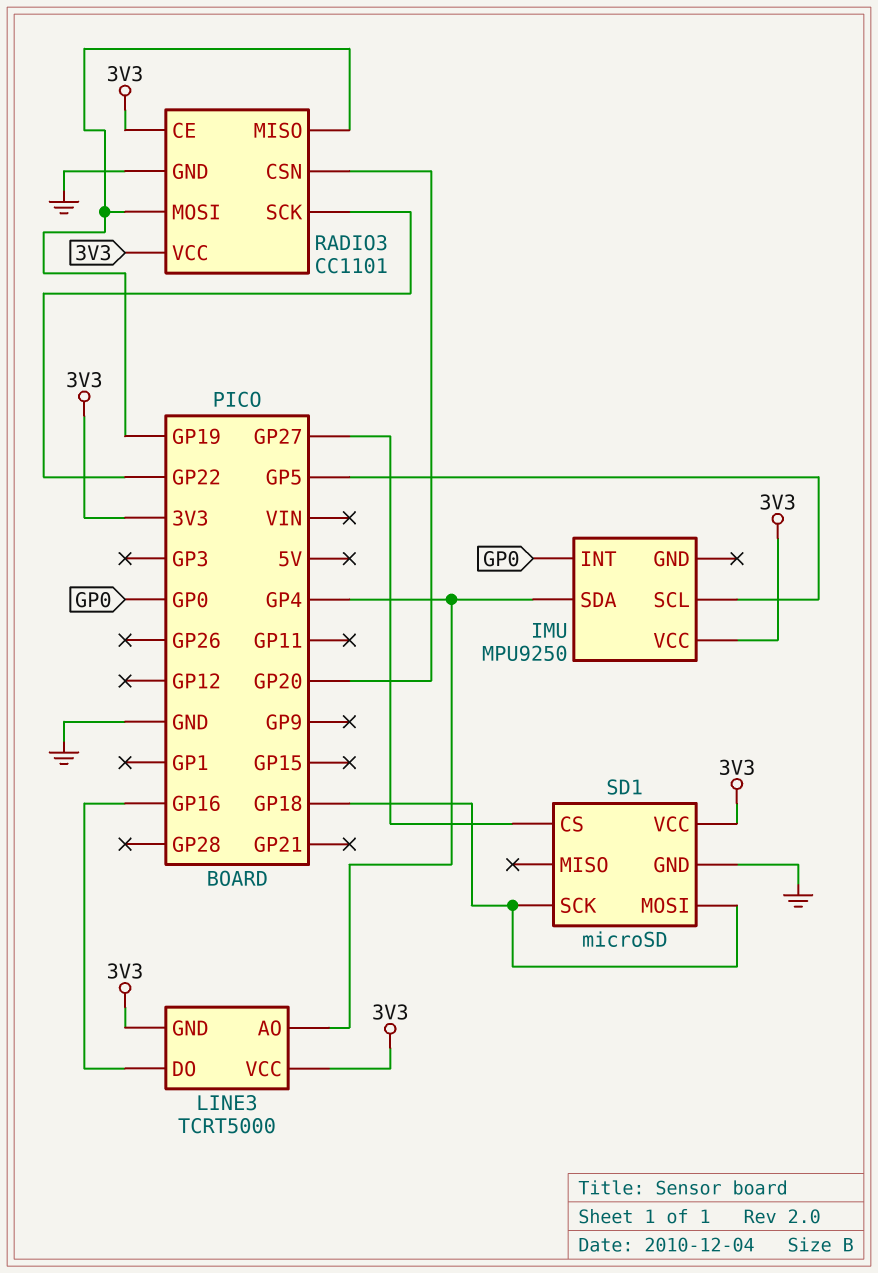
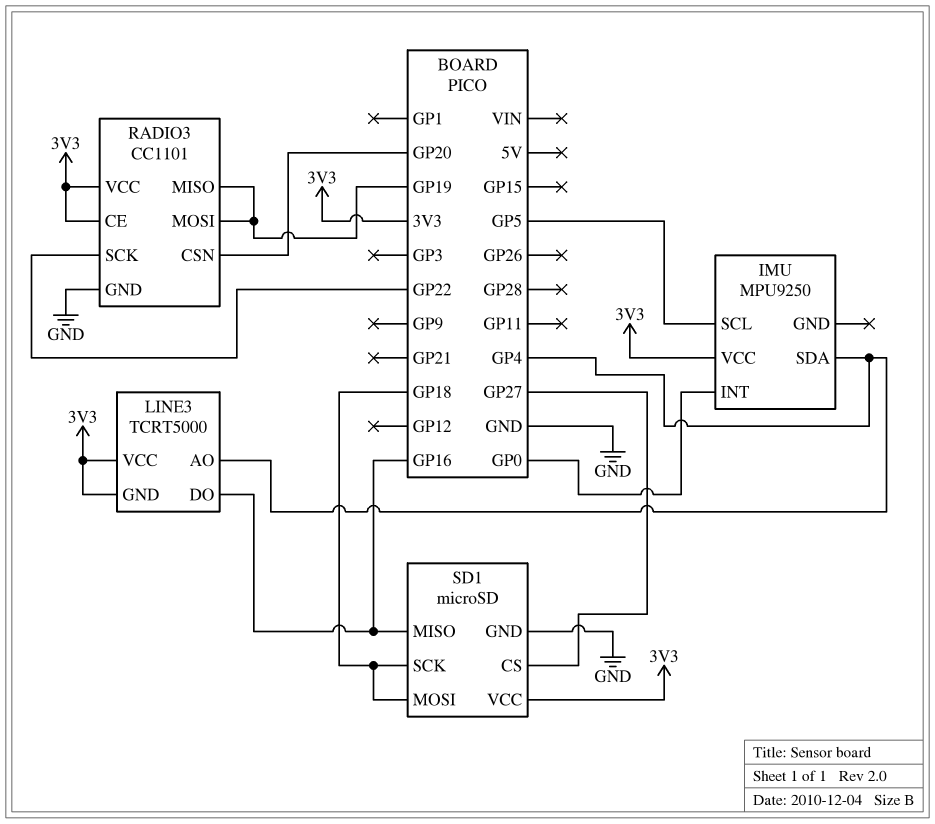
SD1 pin MISO: none -> GP16

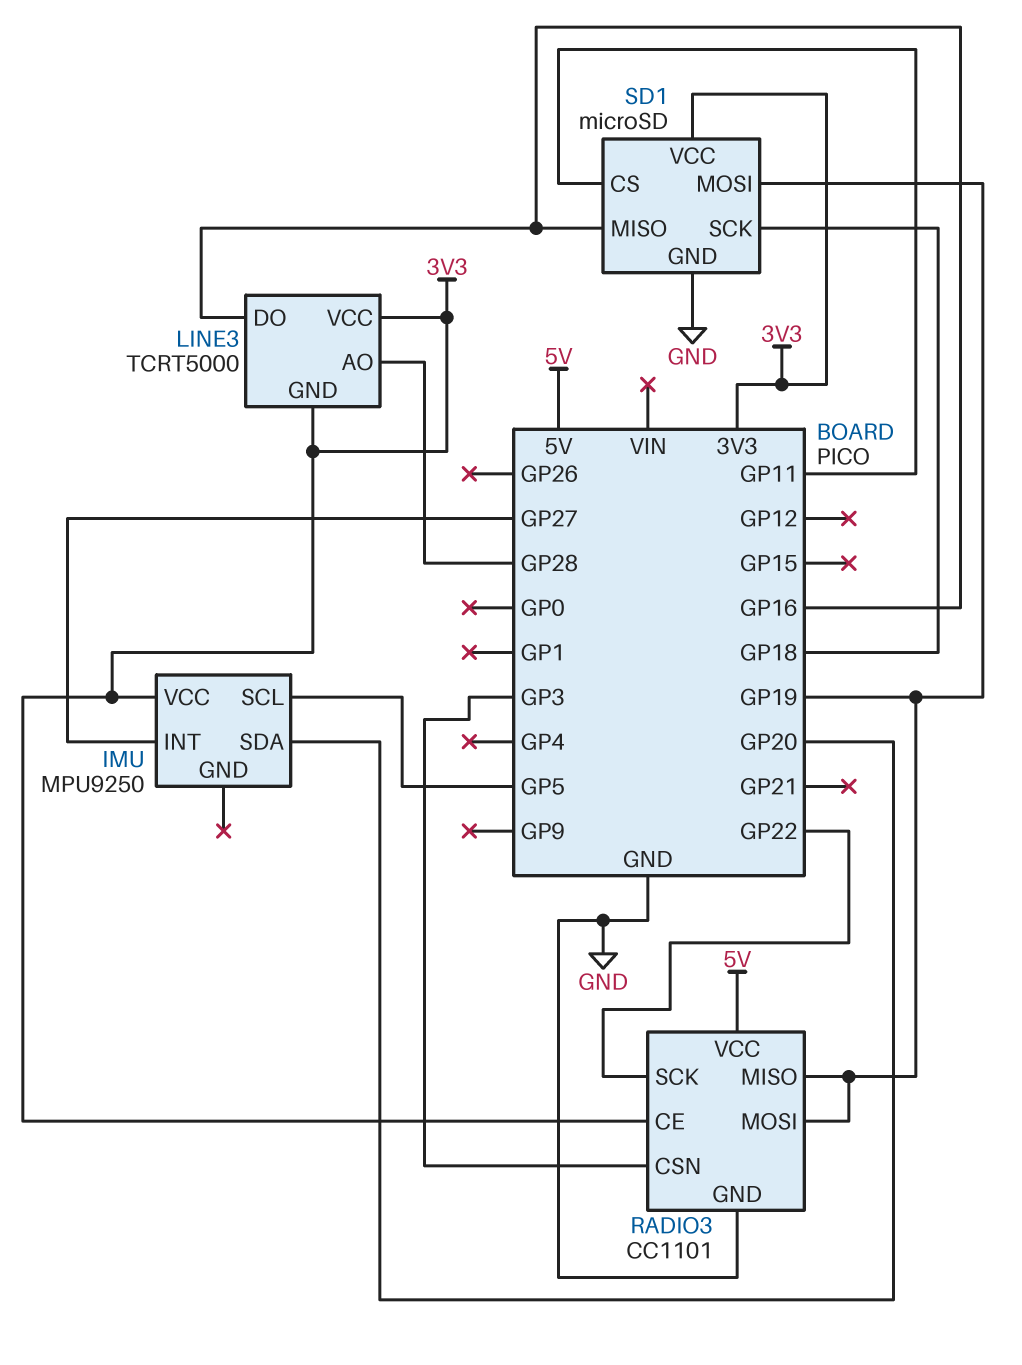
IMU pin INT: GP0 -> GP27
IMU pin SDA: GP4 -> GP20
LINE3 pin AO: GP4 -> GP28
RADIO3 pin CSN: GP20 -> GP3
RADIO3 pin VCC: 3V3 -> 5V
SD1 pin CS: GP27 -> GP11
SD1 pin MOSI: GP18 -> GP19

